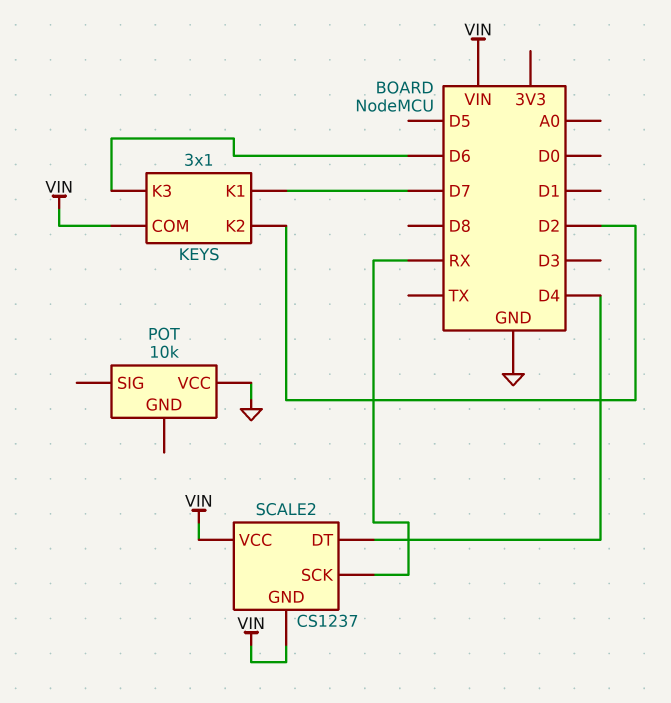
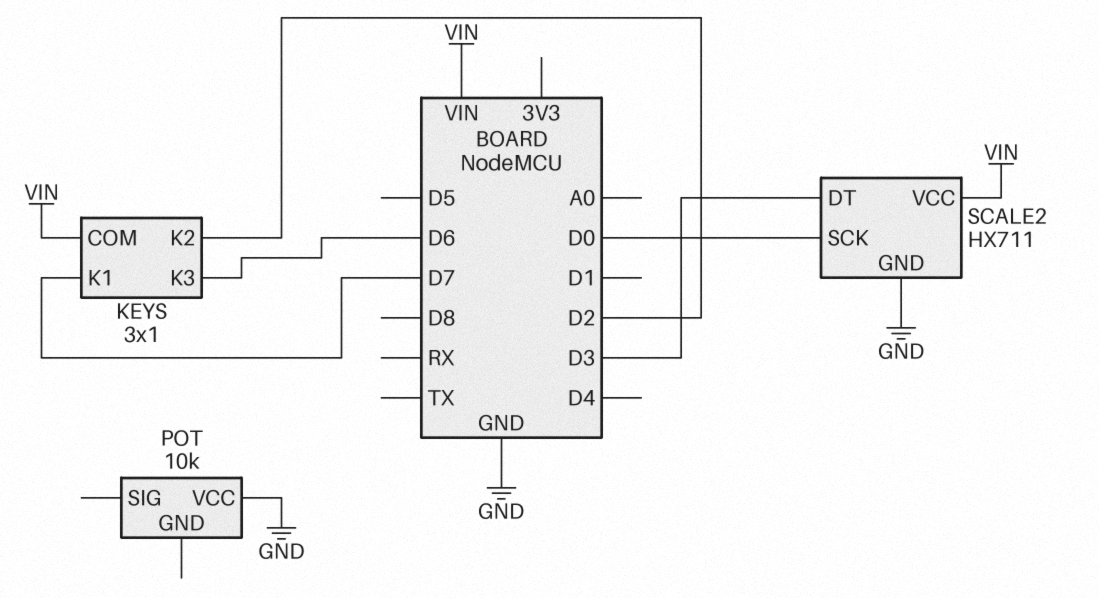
SCALE2: CS1237 -> HX711
SCALE2 pin DT: D4 -> D3
SCALE2 pin GND: VIN -> GND
SCALE2 pin SCK: RX -> D0

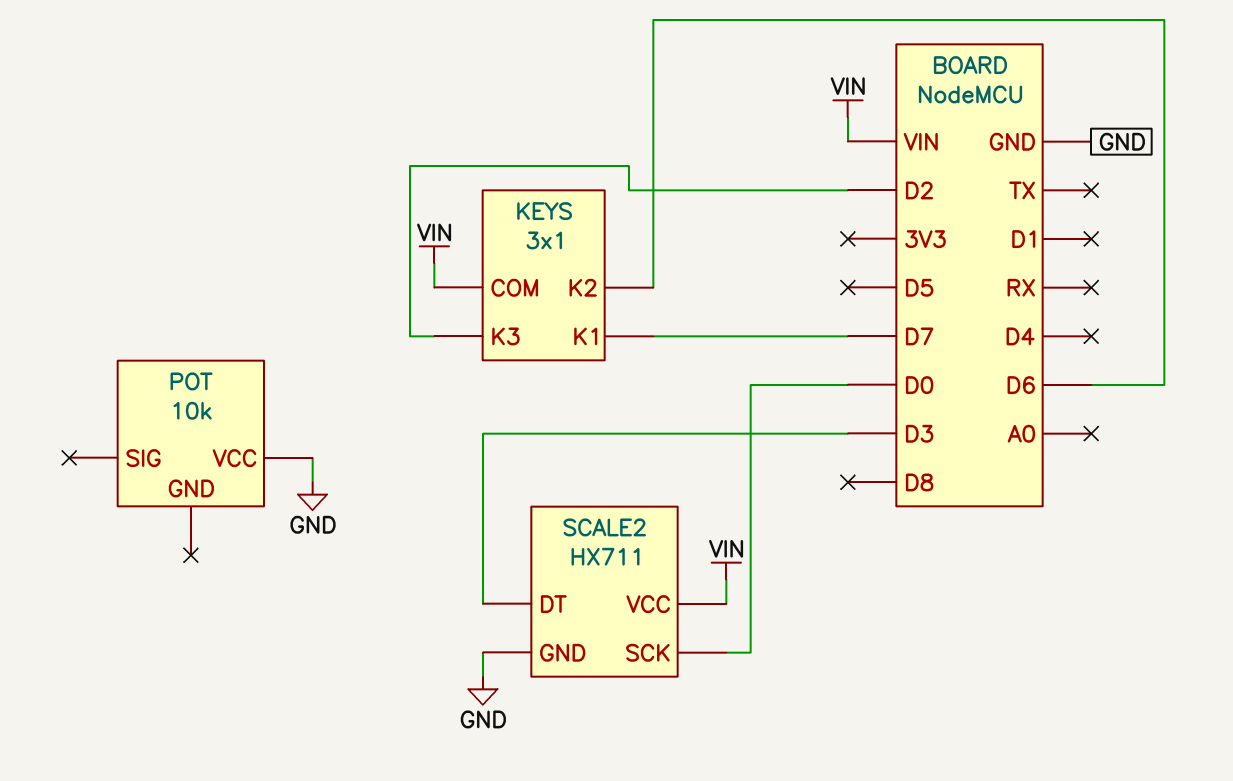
KEYS pin K2: D2 -> D6
KEYS pin K3: D6 -> D2

